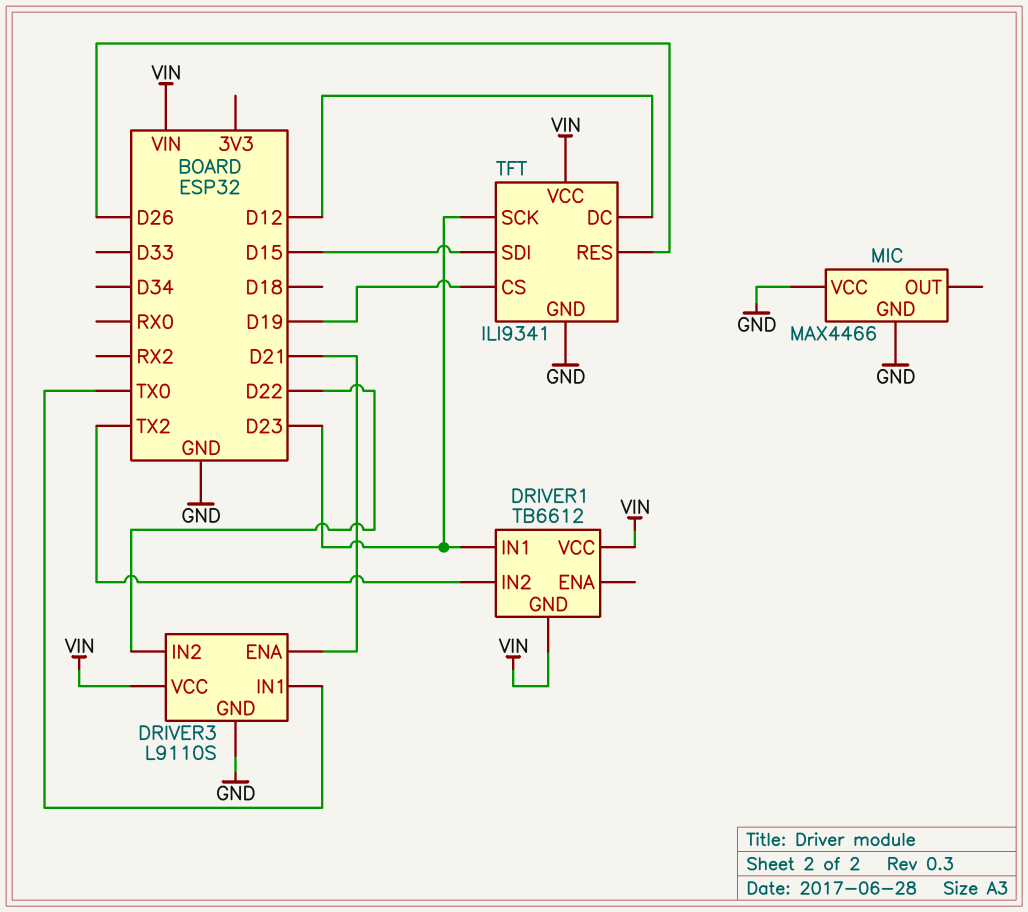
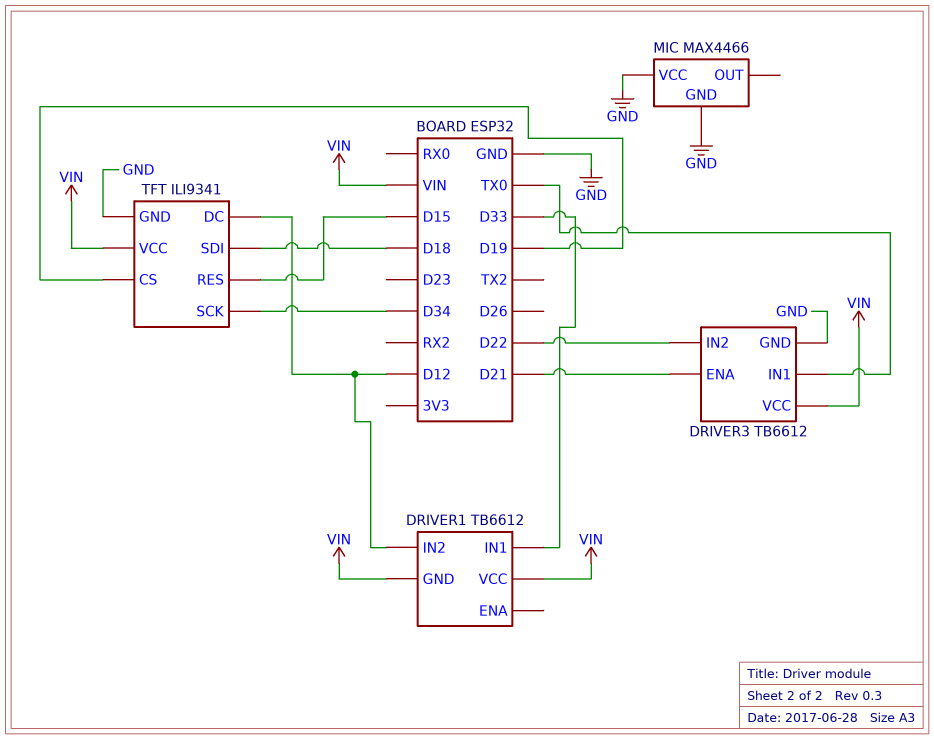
DRIVER1 pin IN1: D23 -> D33
DRIVER1 pin IN2: TX2 -> D12
DRIVER3: L9110S -> TB6612
TFT pin RES: D26 -> D15
TFT pin SCK: D23 -> D34
TFT pin SDI: D15 -> D18

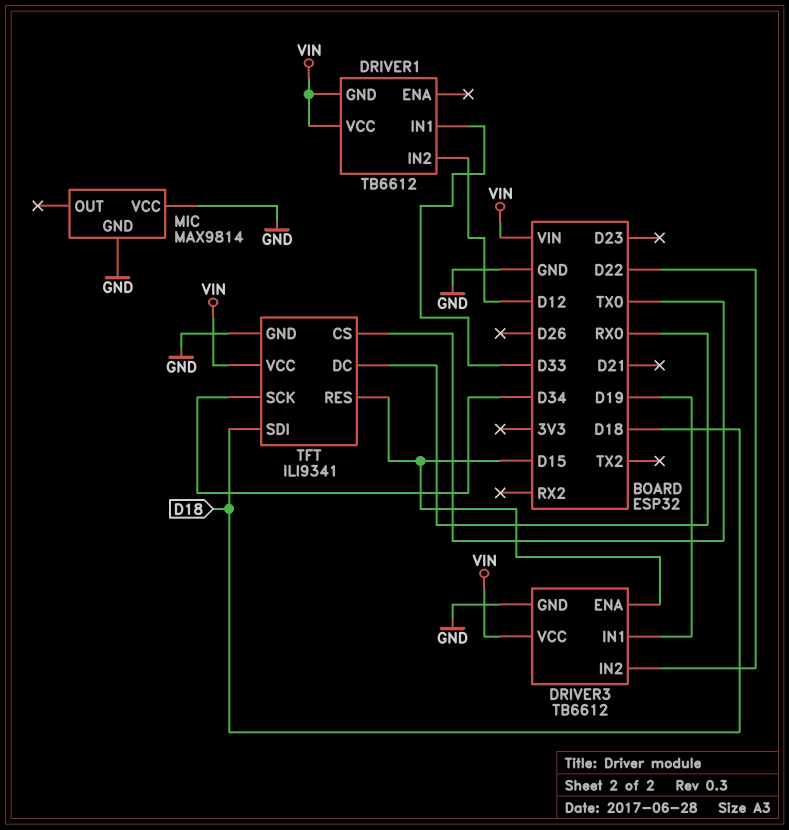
DRIVER3 pin ENA: D21 -> D15
DRIVER3 pin IN1: TX0 -> D19
MIC: MAX4466 -> MAX9814
TFT pin CS: D19 -> TX0
TFT pin DC: D12 -> RX0

